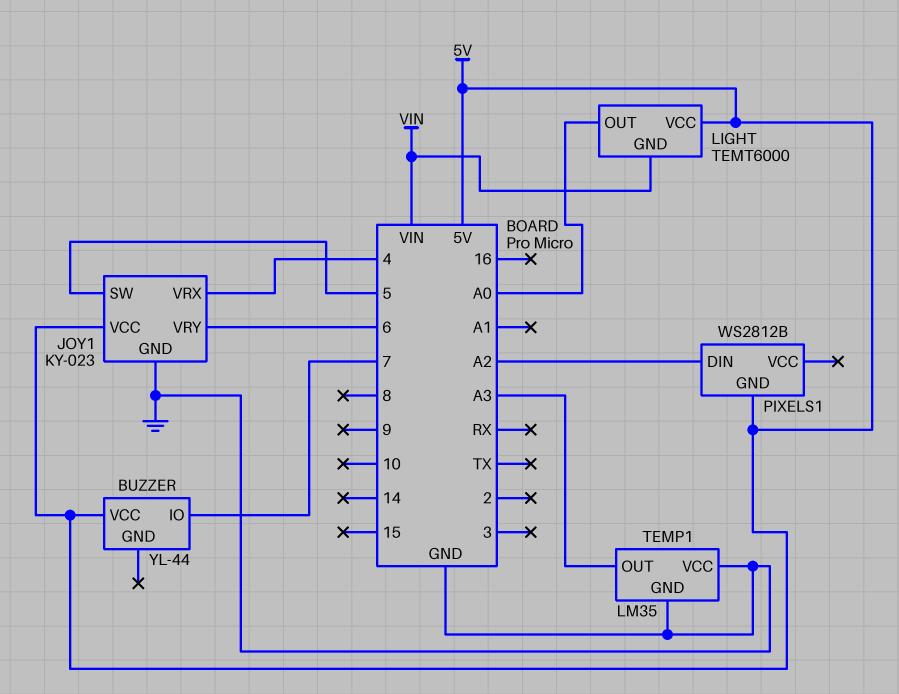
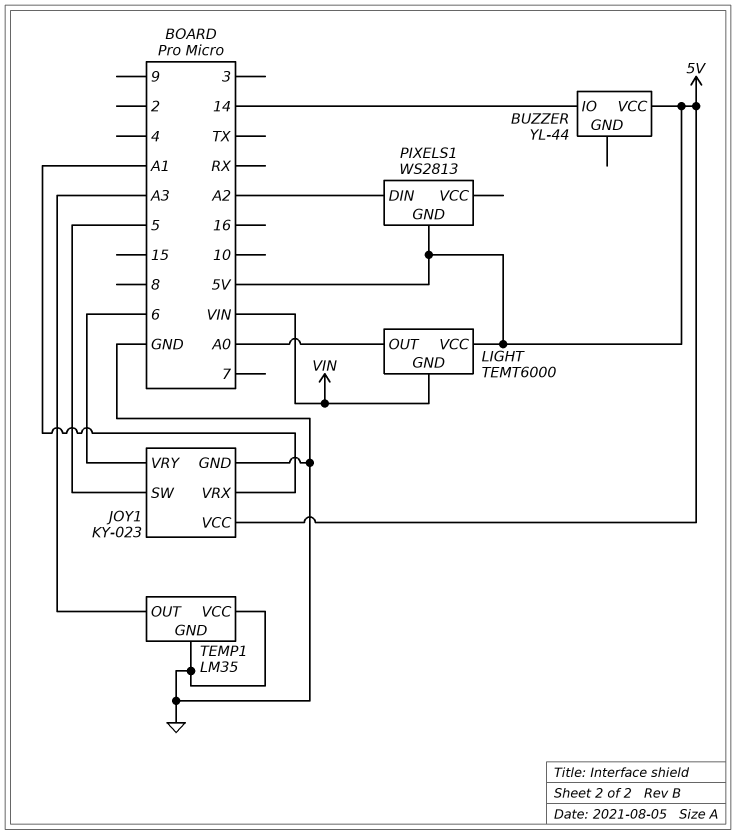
BUZZER pin IO: 7 -> 14
JOY1 pin VRX: 4 -> A1
PIXELS1: WS2812B -> WS2813

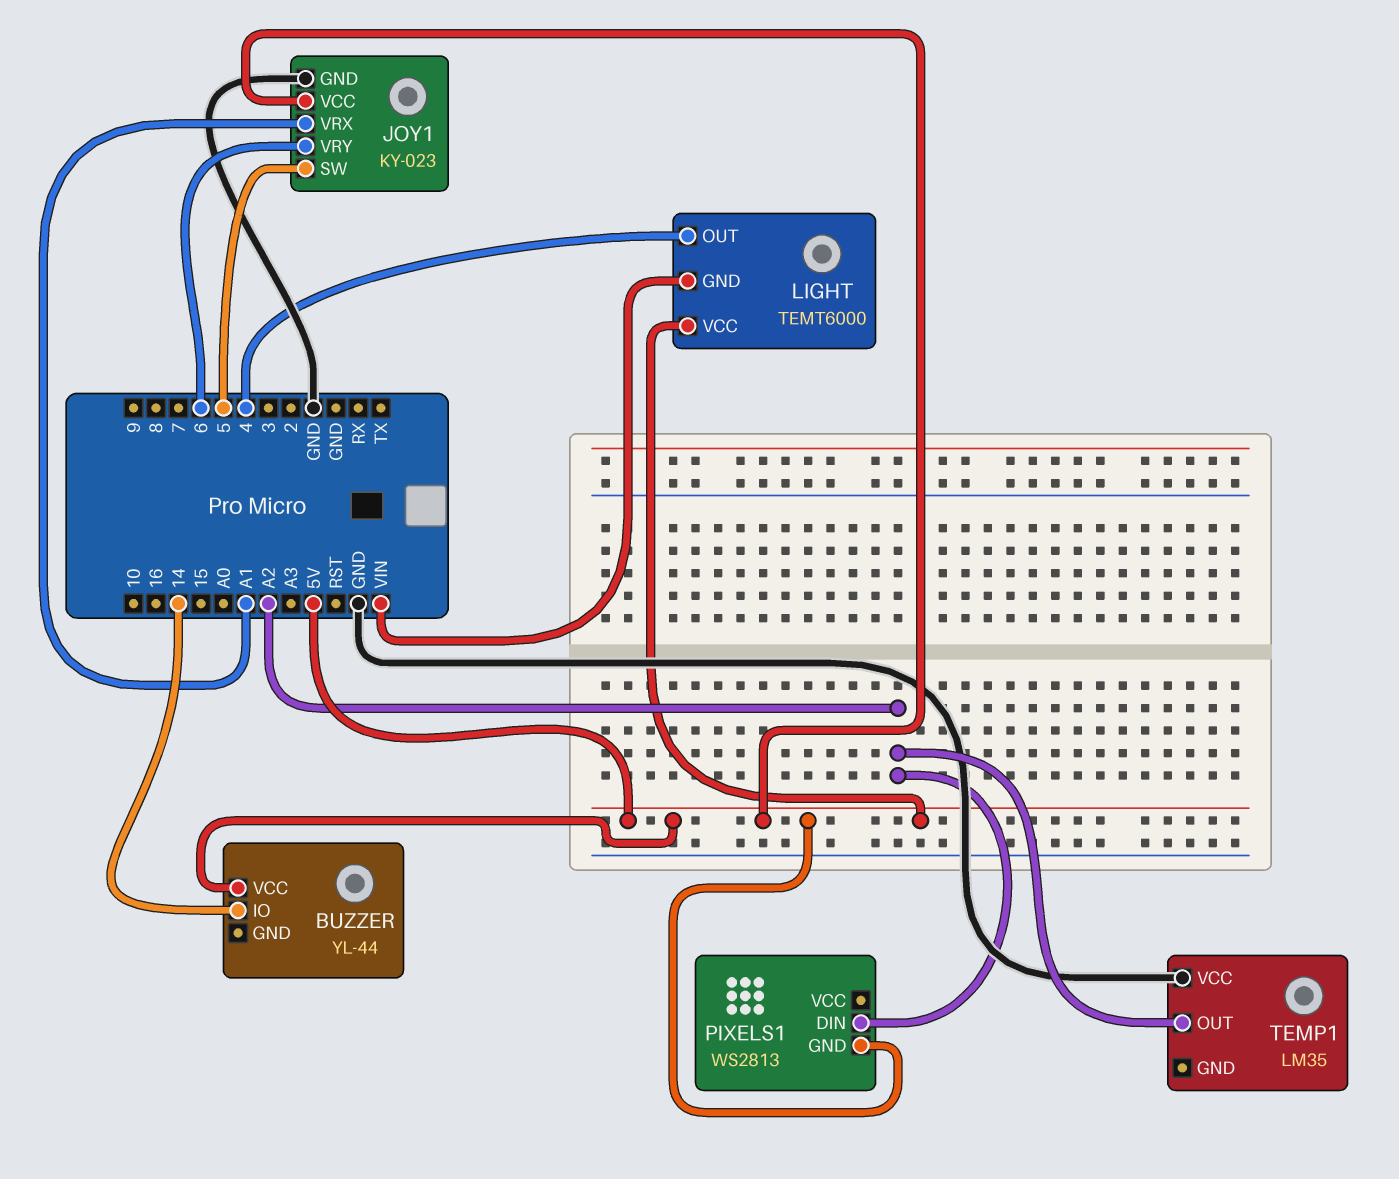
LIGHT pin OUT: A0 -> 4
TEMP1 pin GND: GND -> none
TEMP1 pin OUT: A3 -> A2

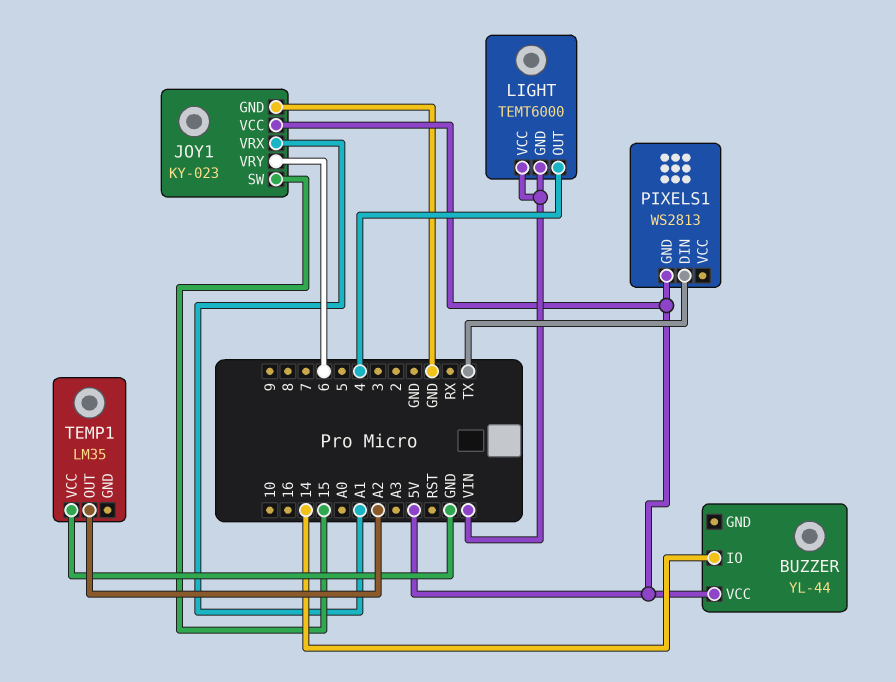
JOY1 pin SW: 5 -> 15
LIGHT pin VCC: 5V -> VIN
PIXELS1 pin DIN: A2 -> TX

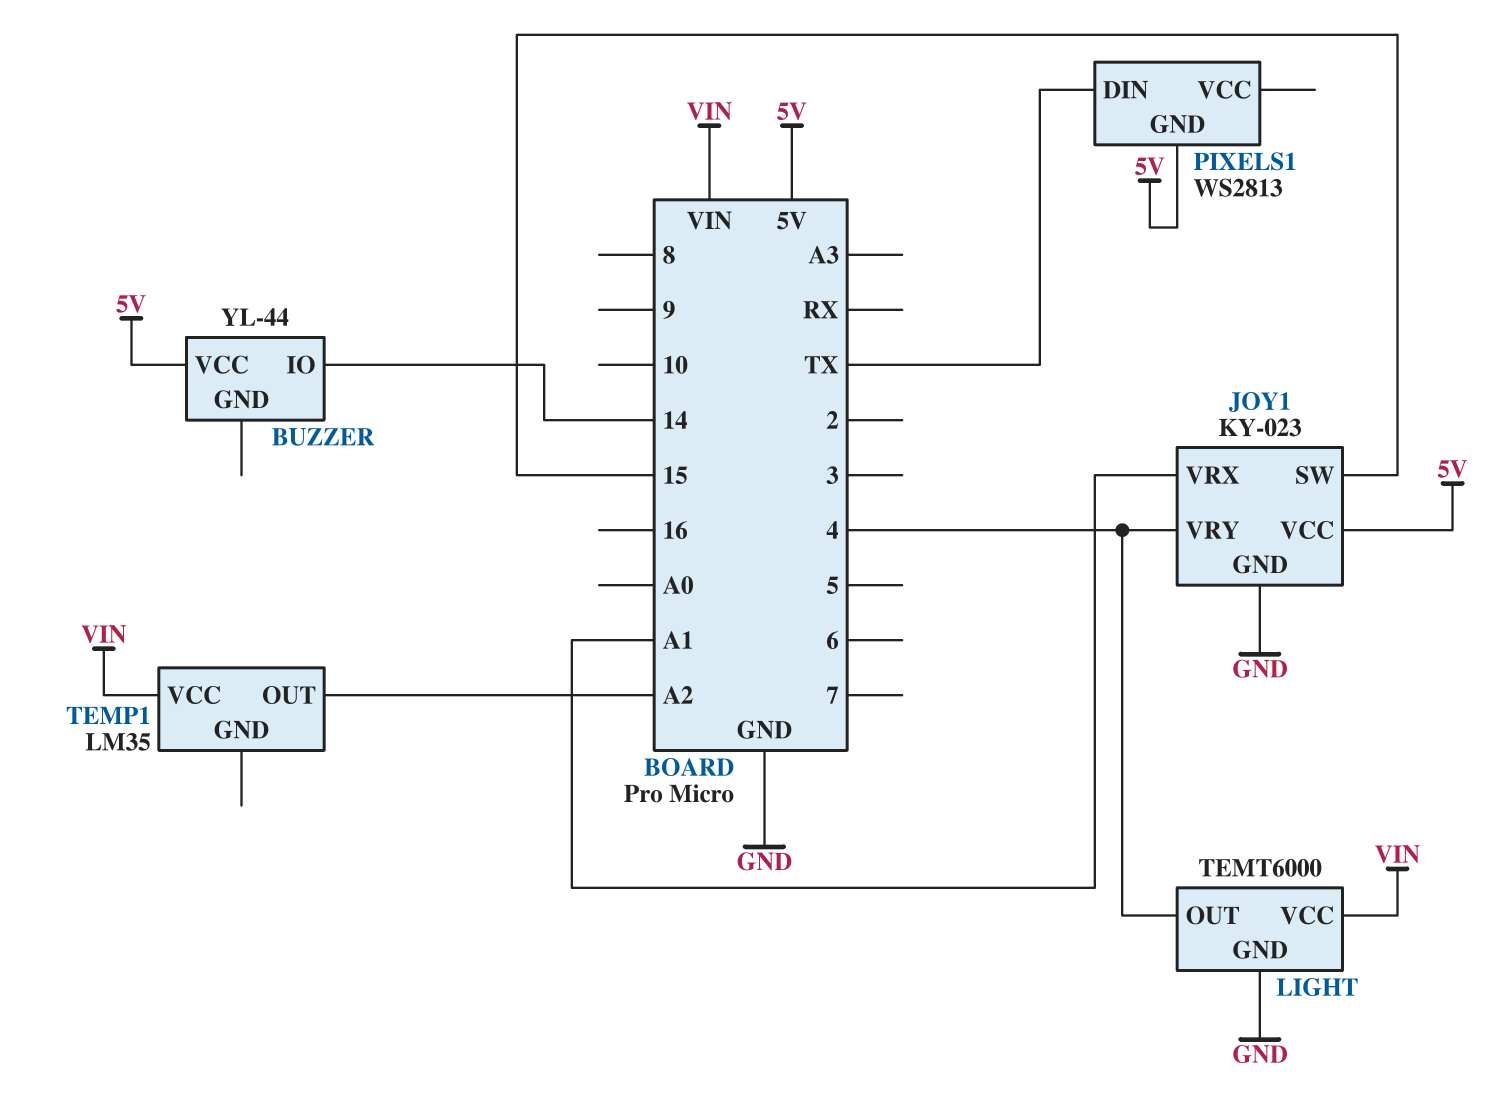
JOY1 pin VRY: 6 -> 4
LIGHT pin GND: VIN -> GND
TEMP1 pin VCC: GND -> VIN

